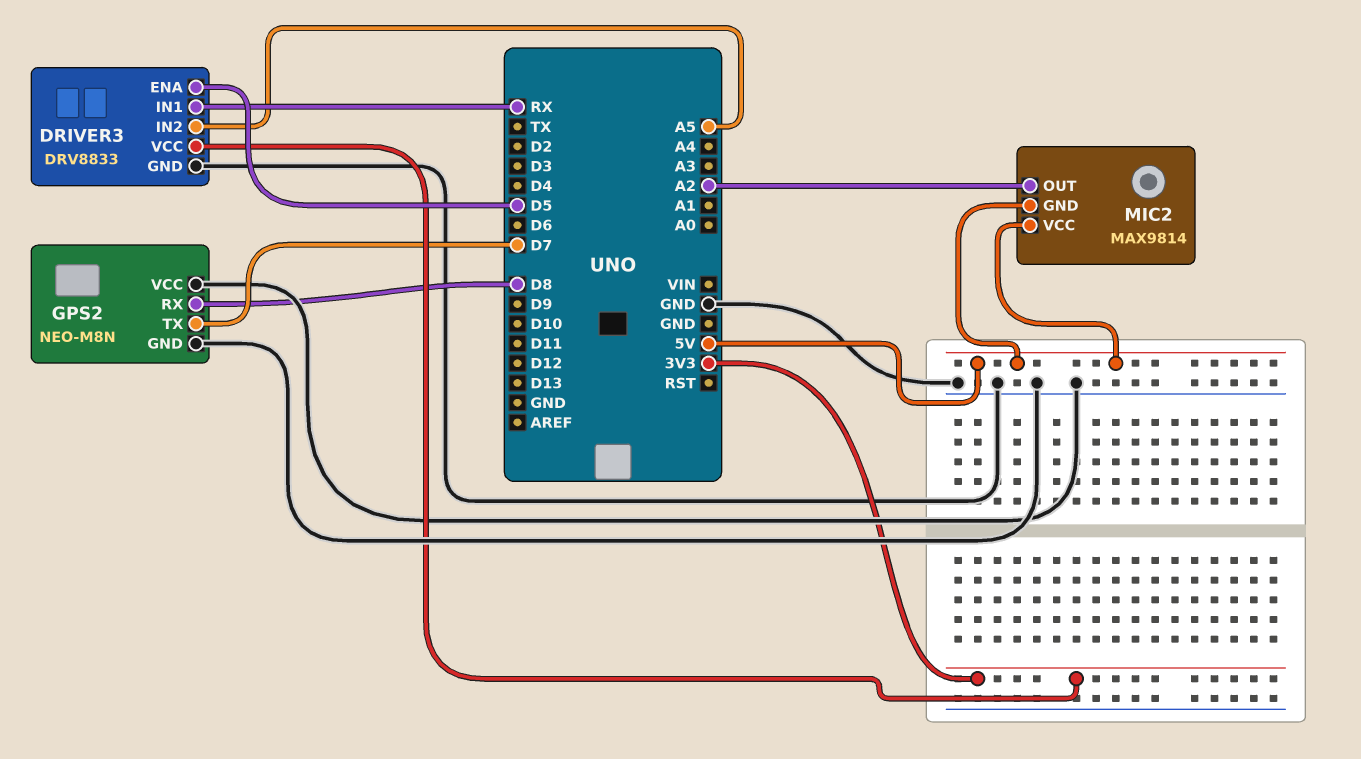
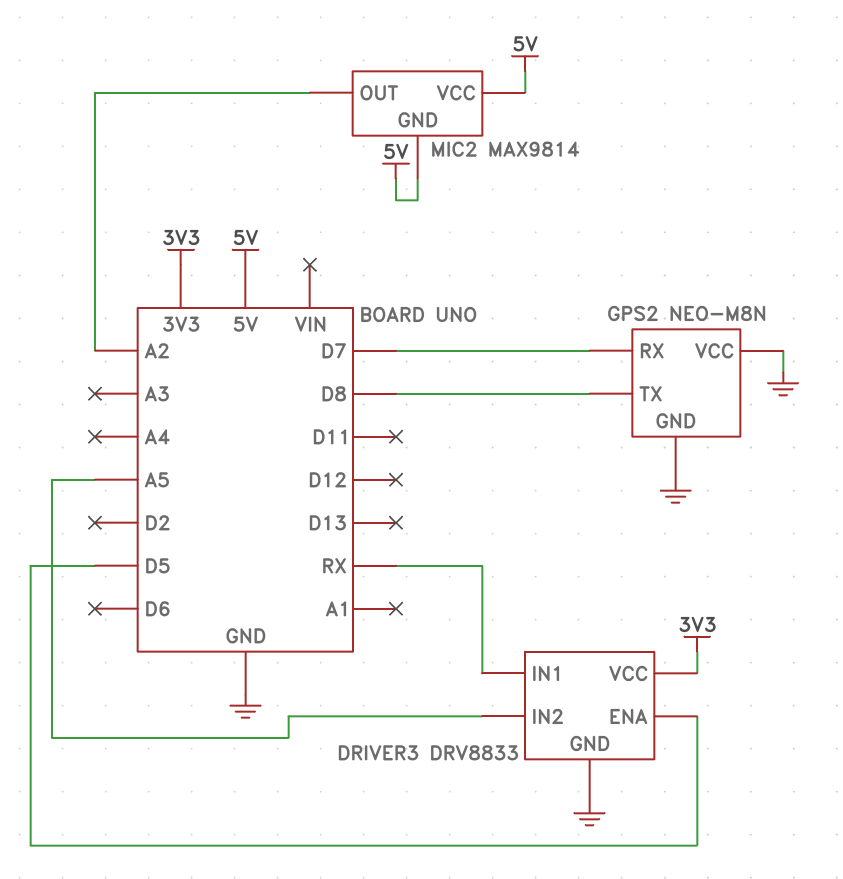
GPS2 pin RX: D8 -> D7
GPS2 pin TX: D7 -> D8

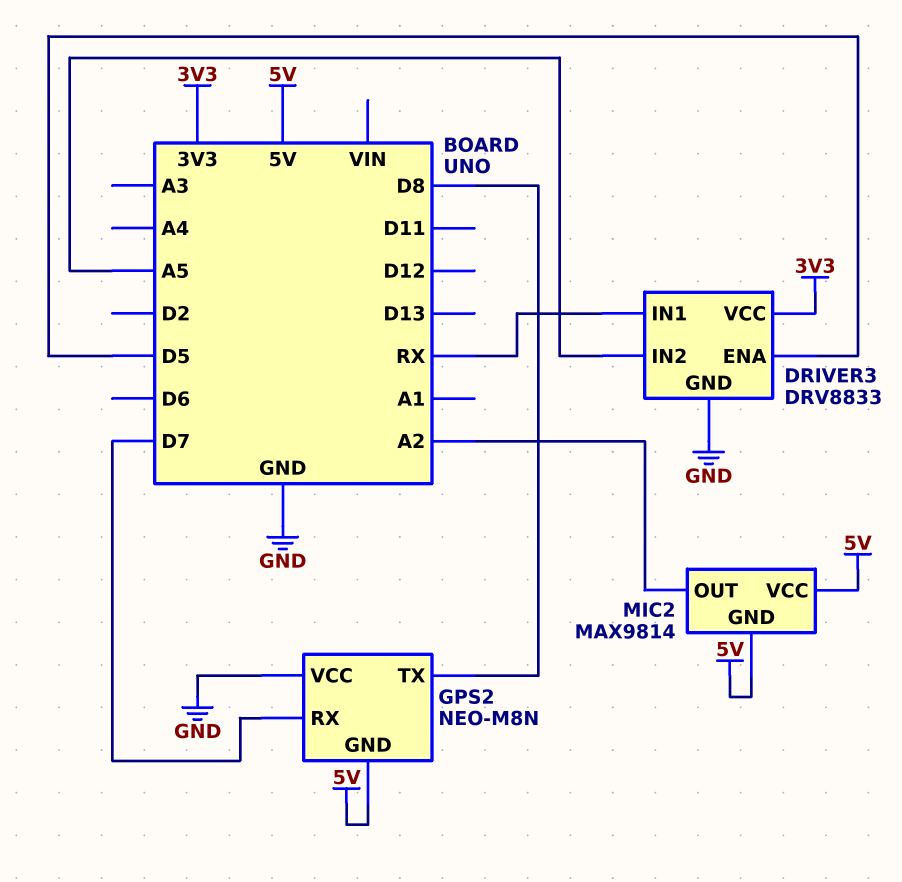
GPS2 pin GND: GND -> 5V

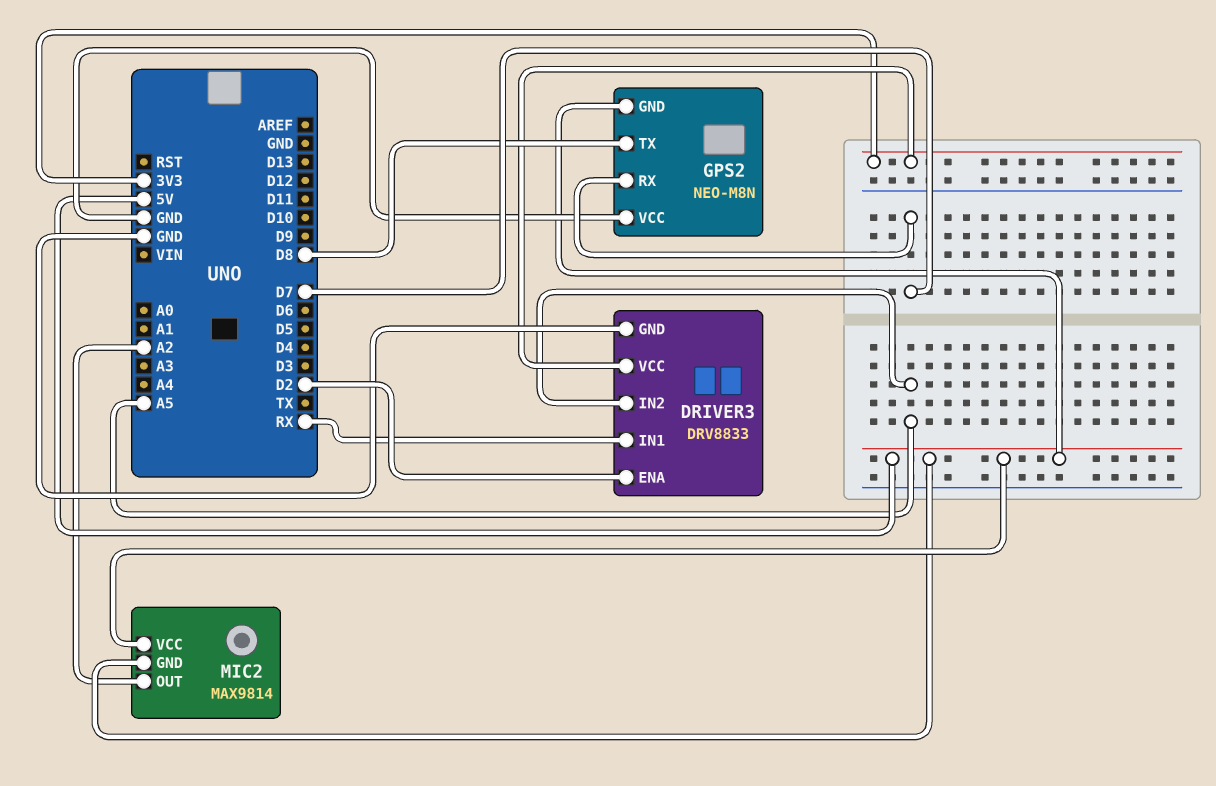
DRIVER3 pin ENA: D5 -> D2

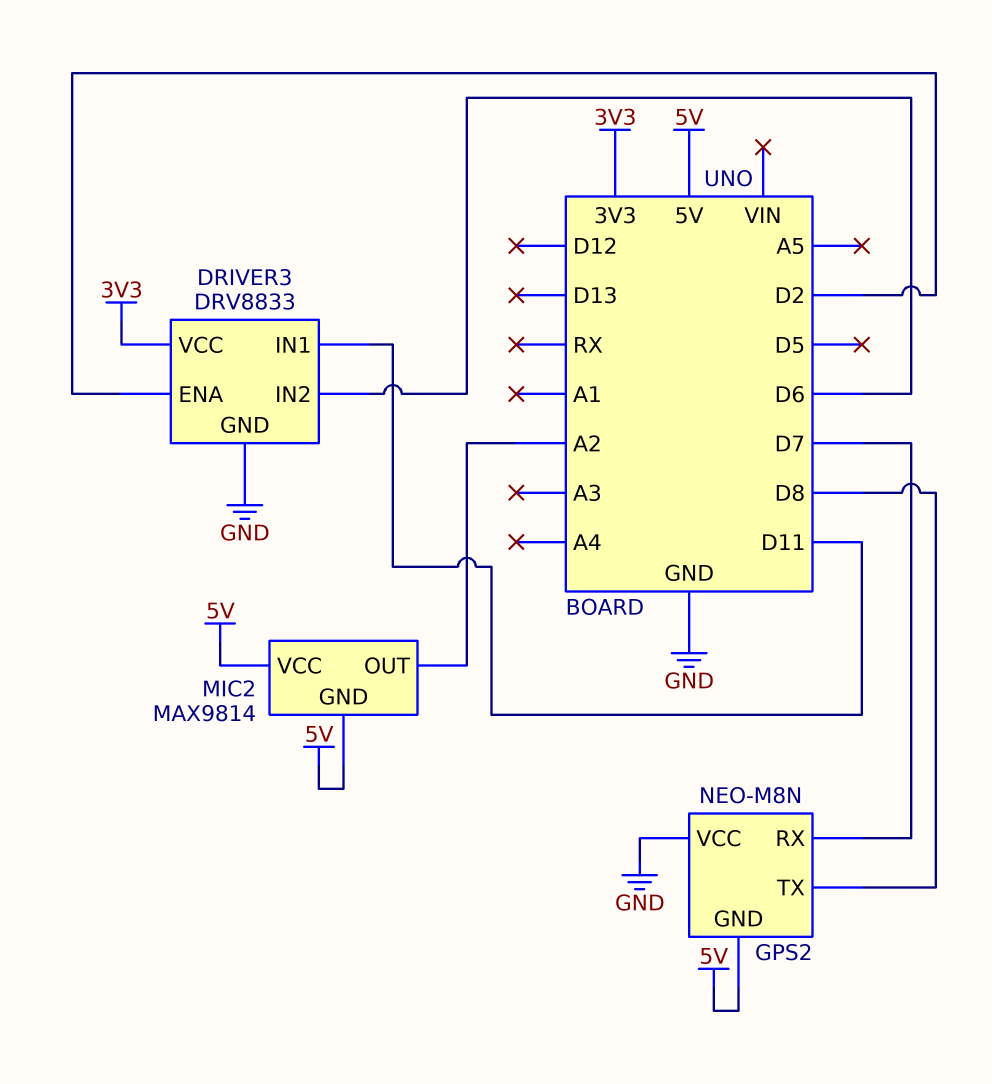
DRIVER3 pin IN1: RX -> D11
DRIVER3 pin IN2: A5 -> D6

